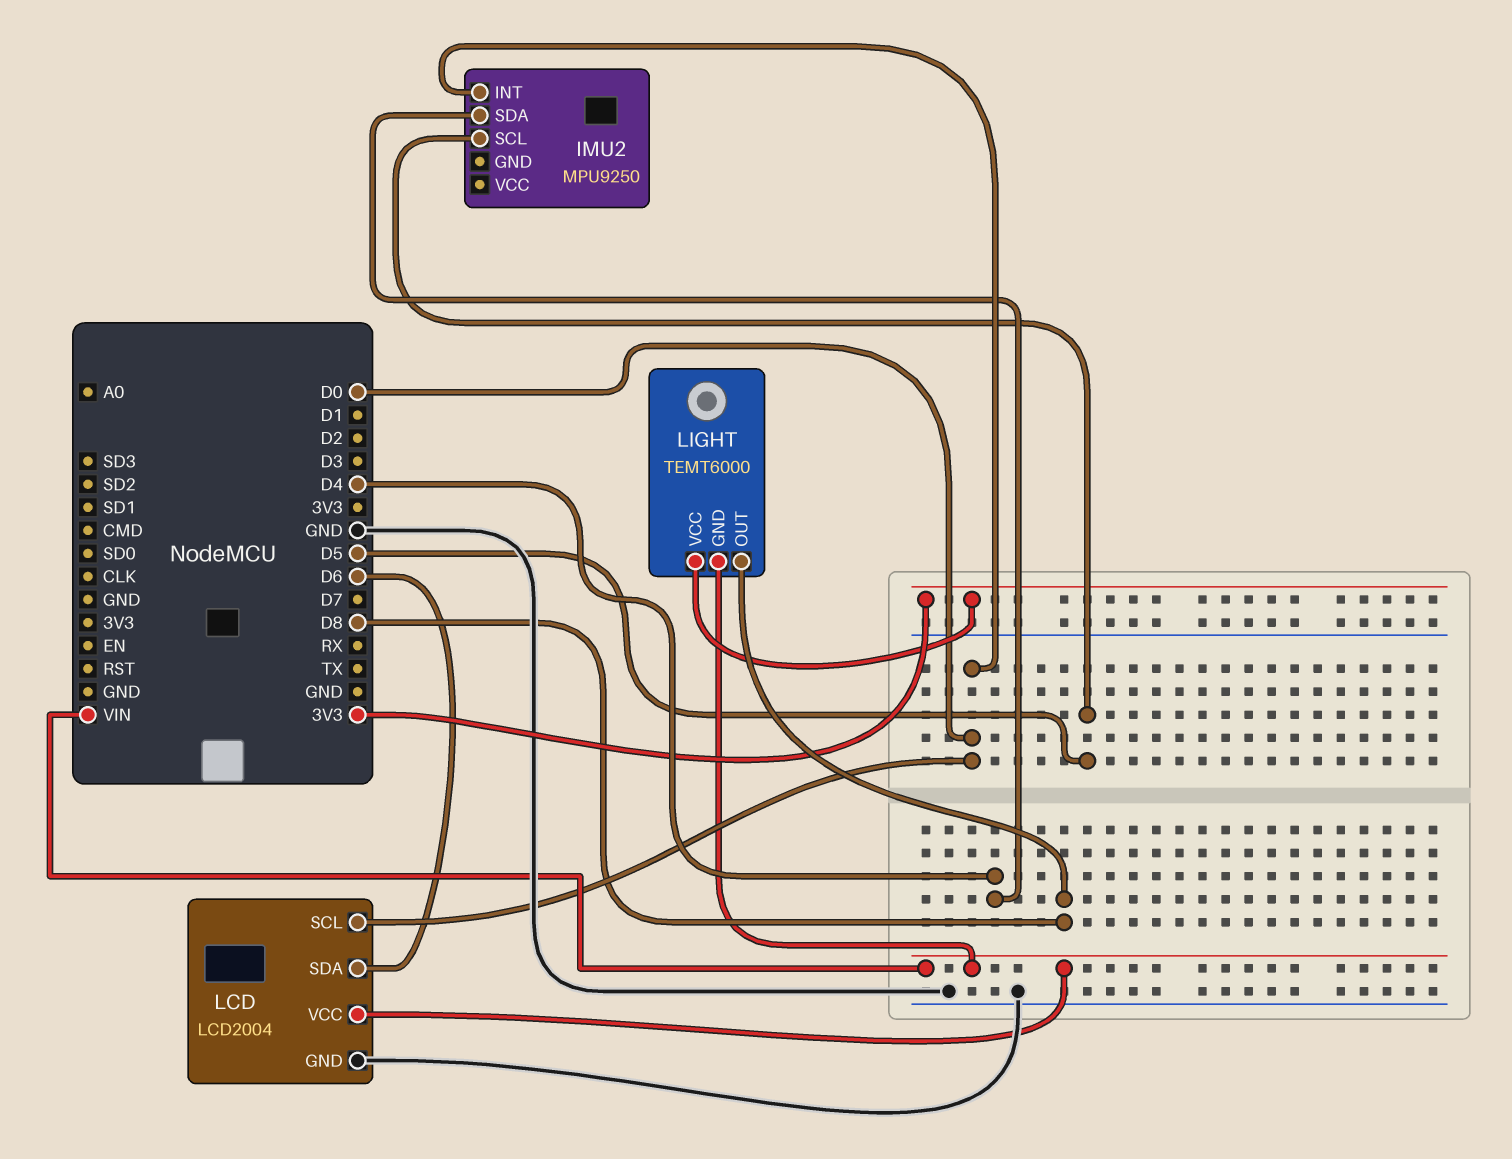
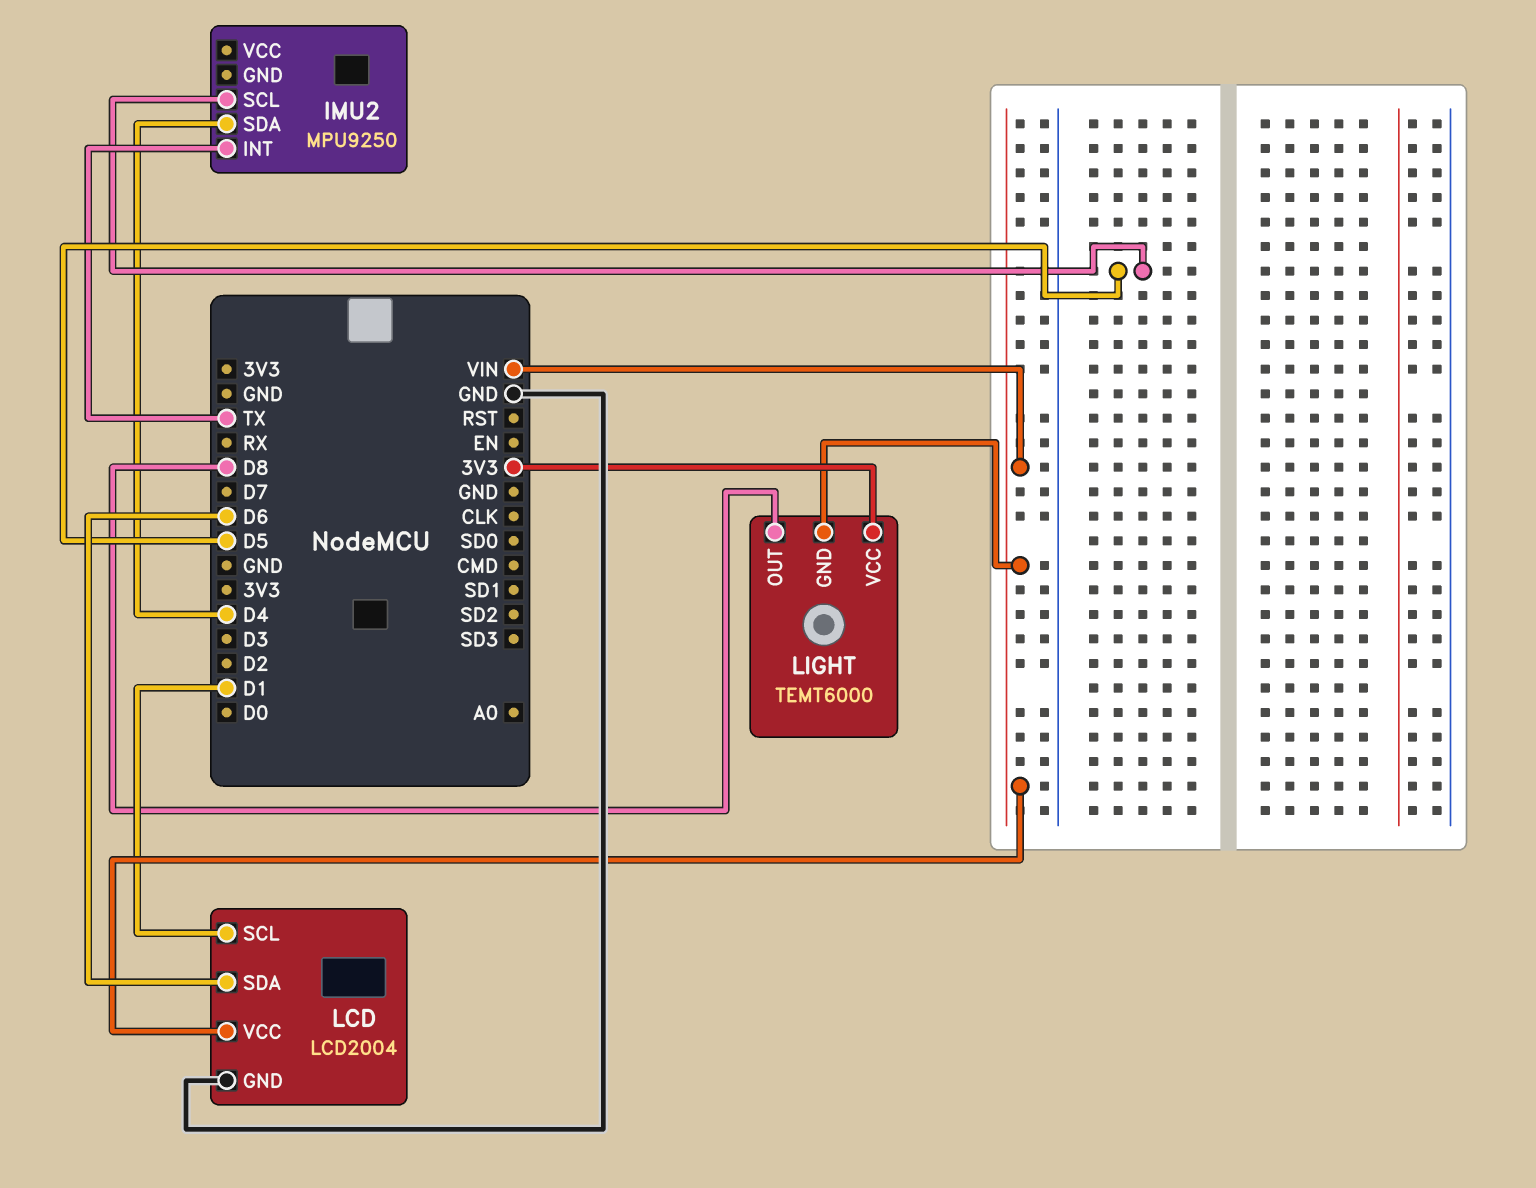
IMU2 pin INT: D0 -> TX
LCD pin SCL: D0 -> D1

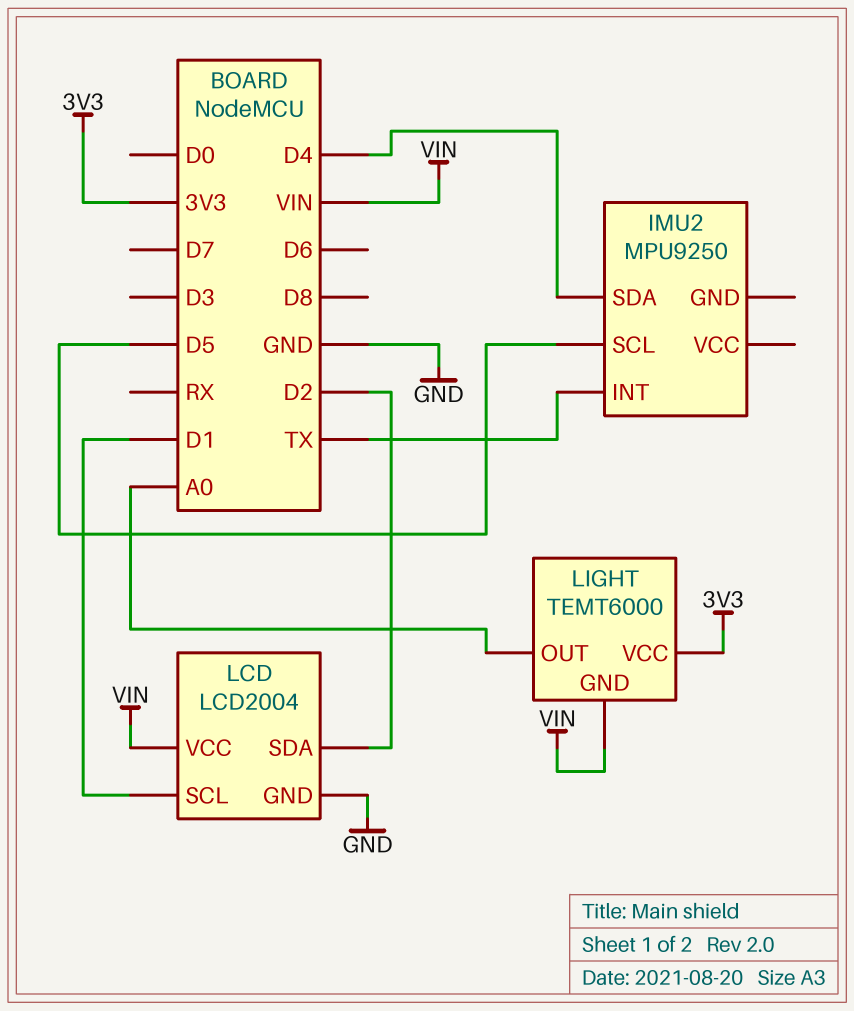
LCD pin SDA: D6 -> D2
LIGHT pin OUT: D8 -> A0

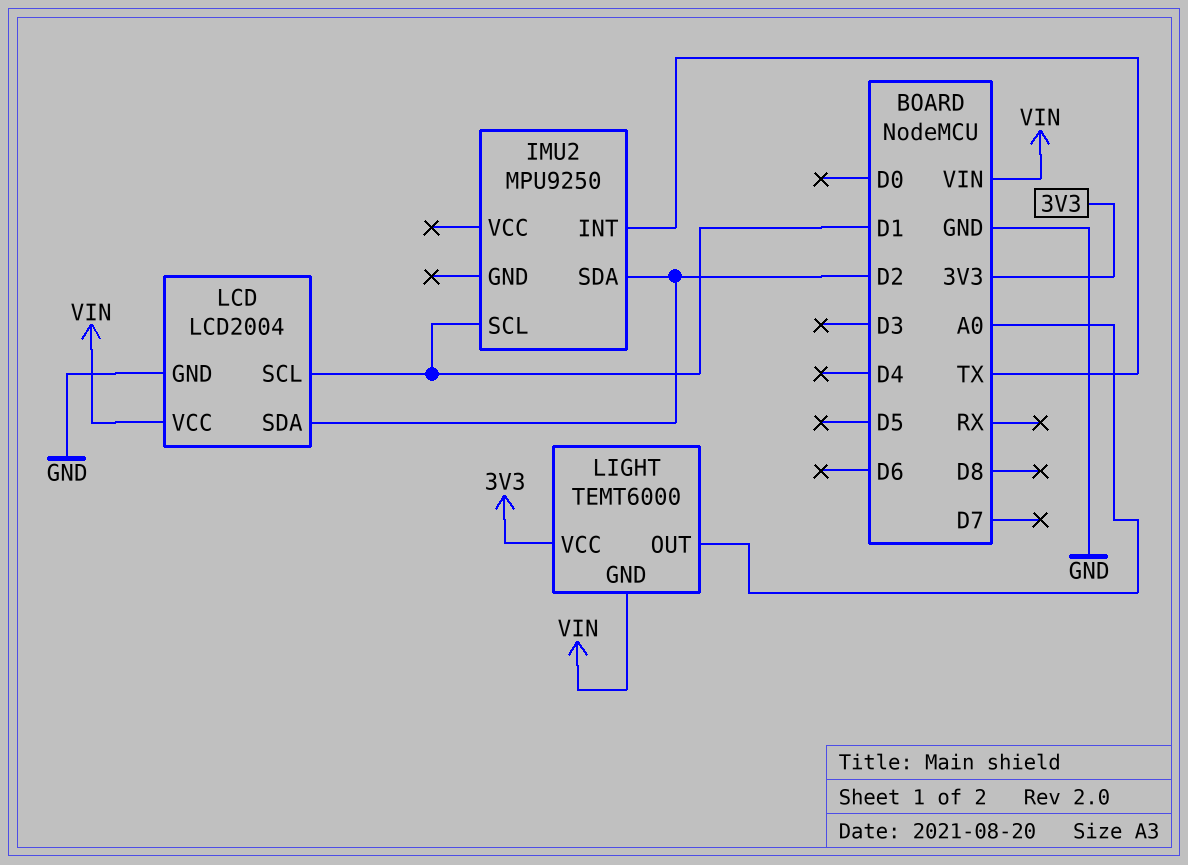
IMU2 pin SCL: D5 -> D1
IMU2 pin SDA: D4 -> D2

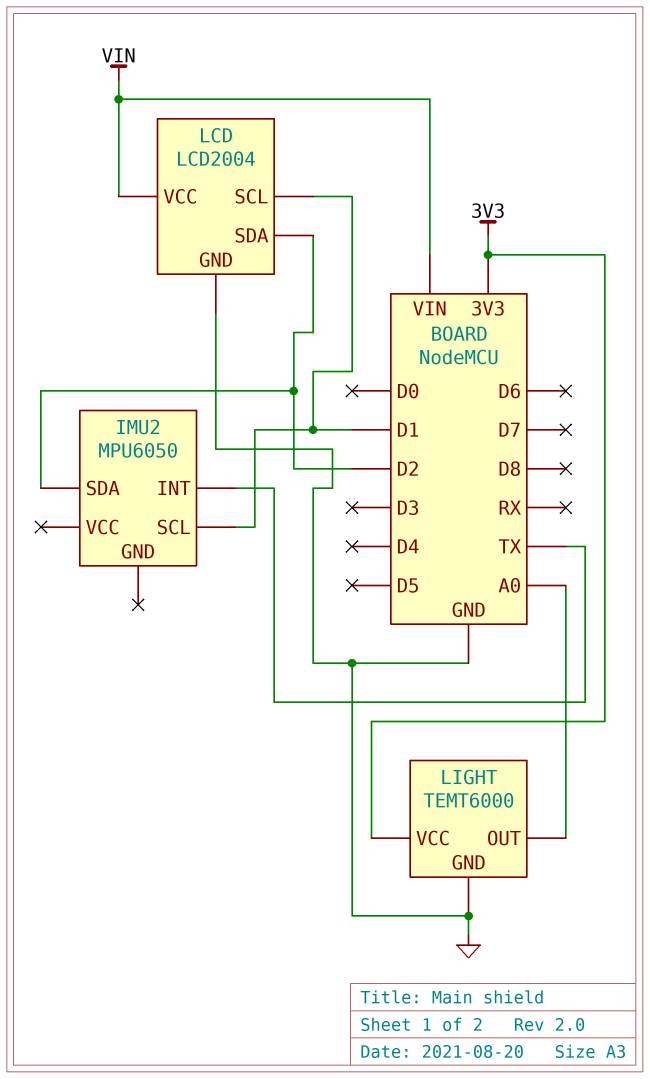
IMU2: MPU9250 -> MPU6050
LIGHT pin GND: VIN -> GND

